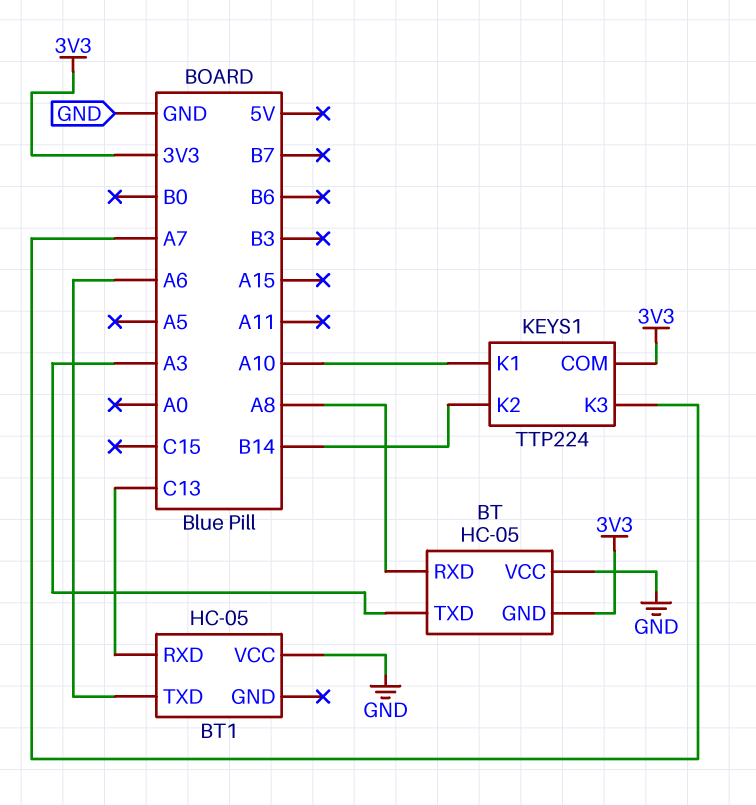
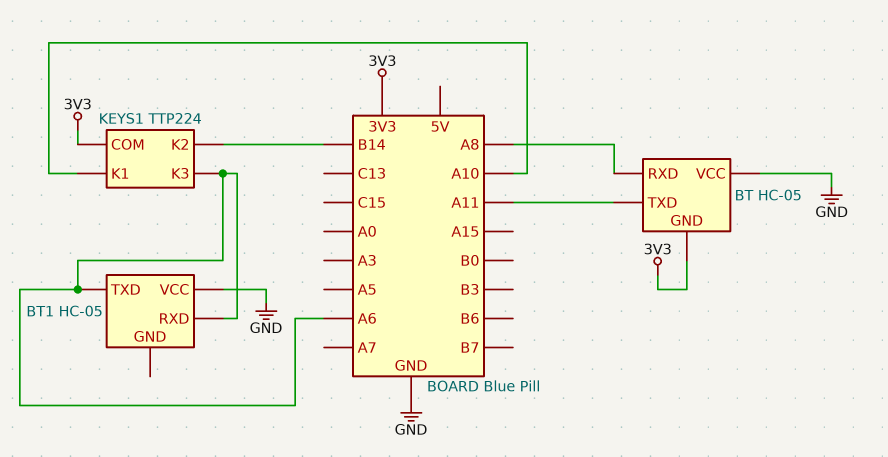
BT pin TXD: A3 -> A11
BT1 pin RXD: C13 -> A6
KEYS1 pin K3: A7 -> A6

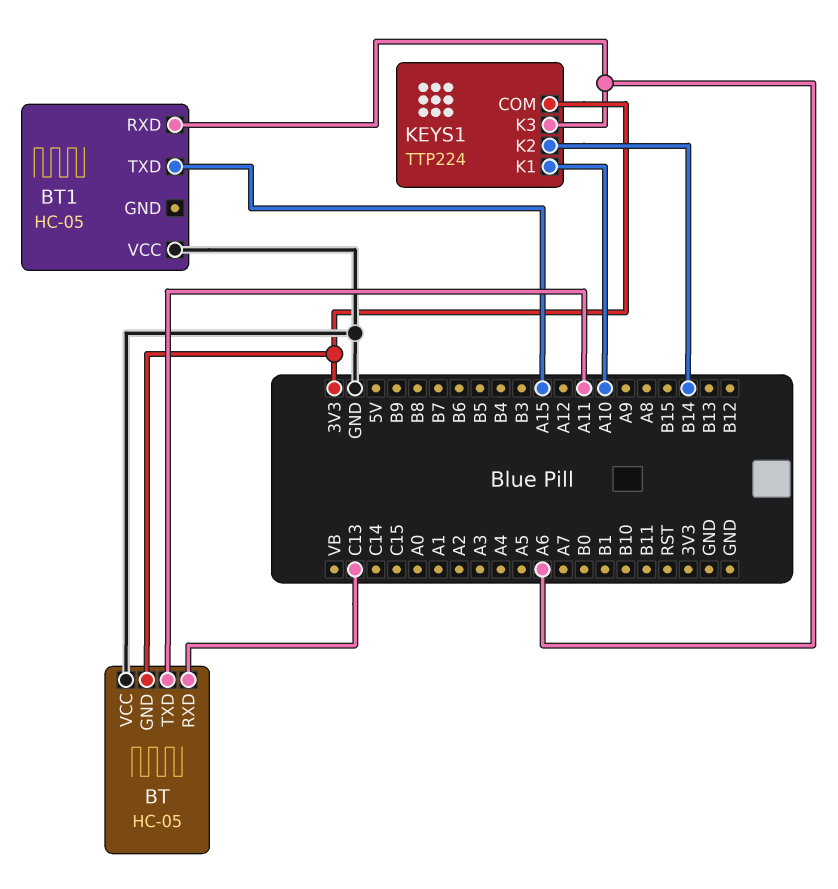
BT pin RXD: A8 -> C13
BT1 pin TXD: A6 -> A15

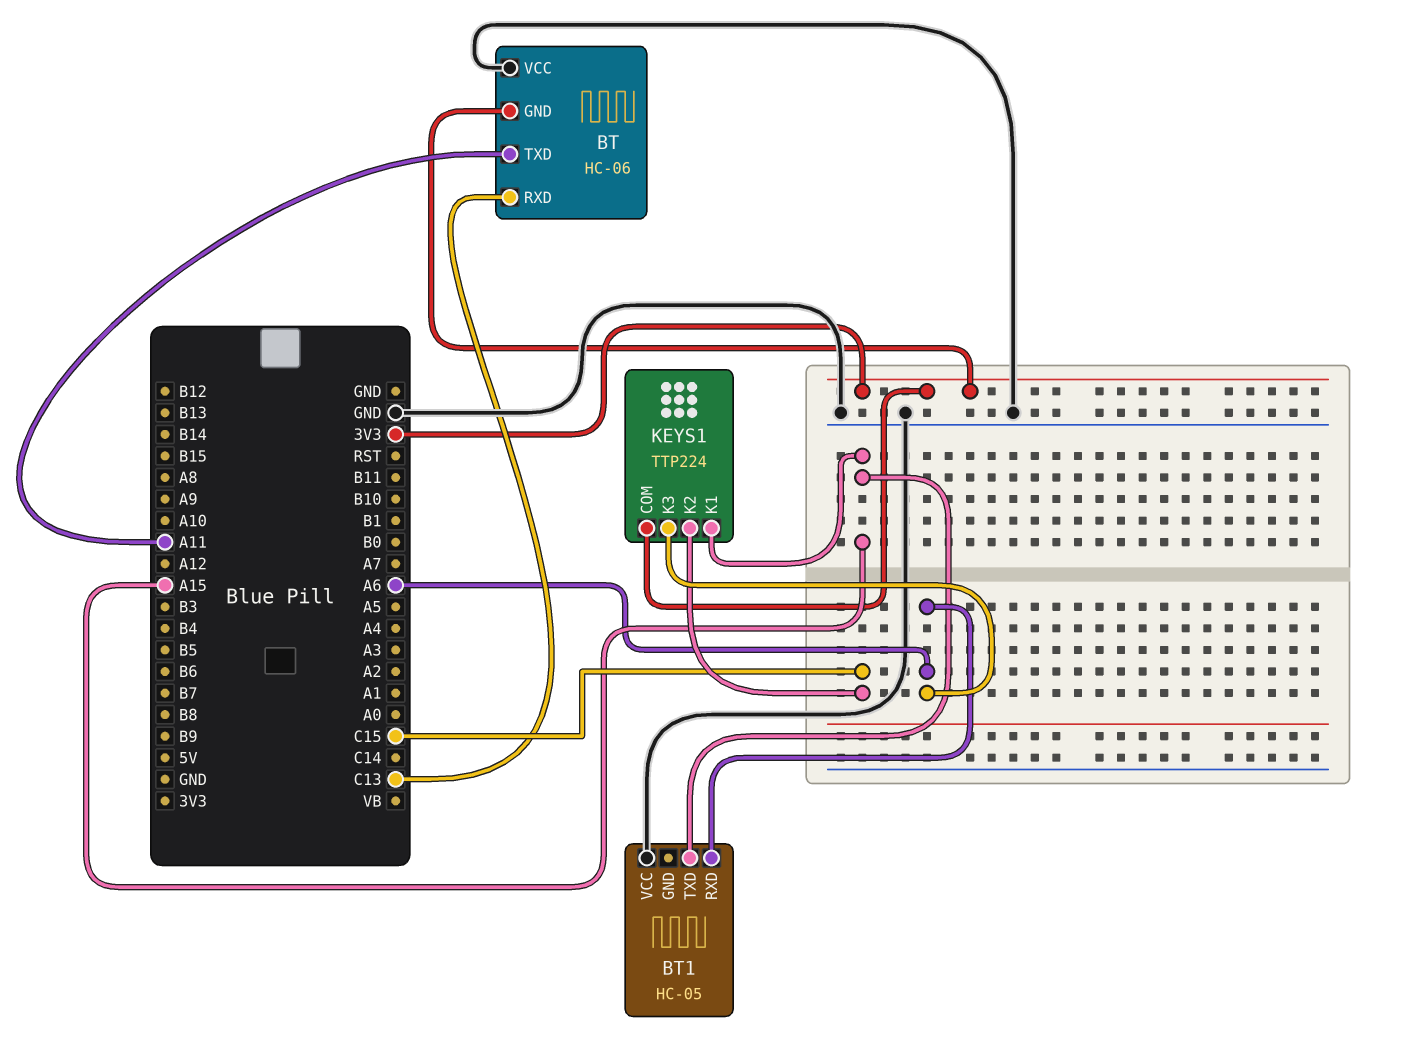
BT: HC-05 -> HC-06
KEYS1 pin K1: A10 -> A15
KEYS1 pin K2: B14 -> C15

